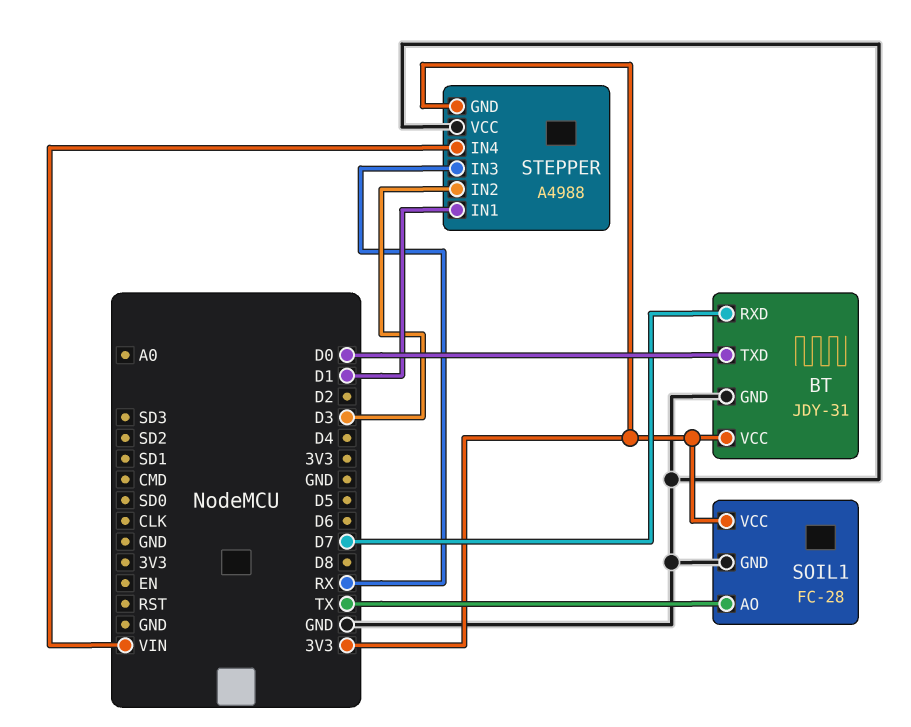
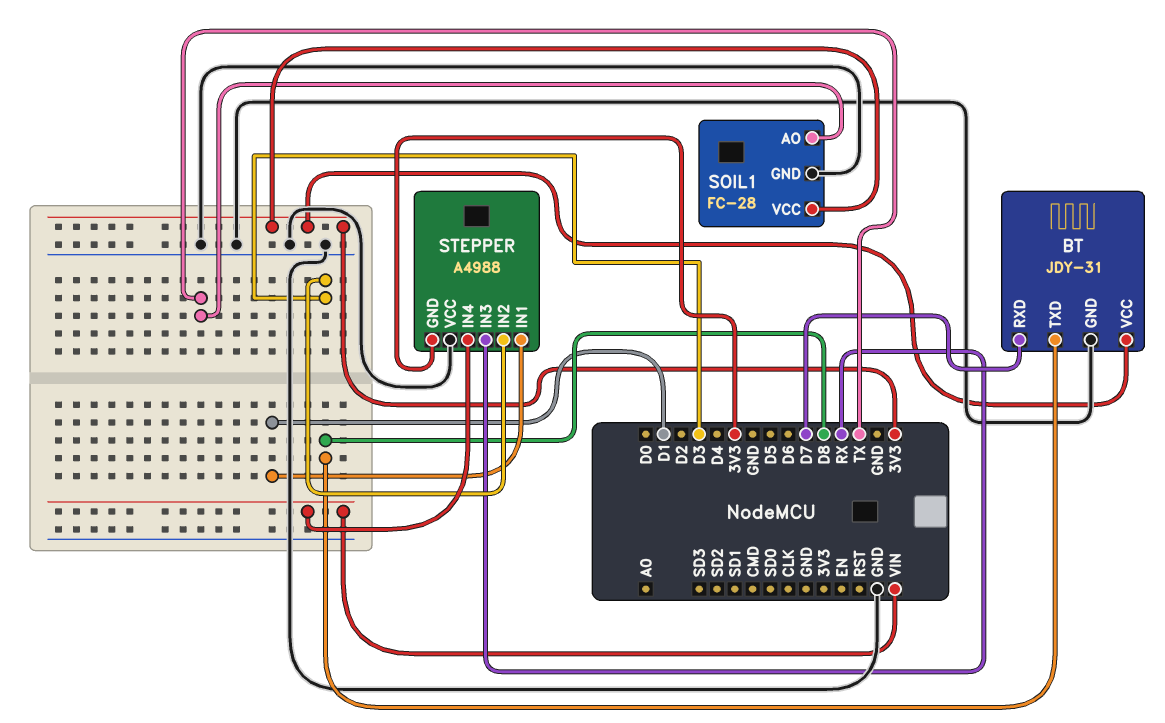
BT pin TXD: D0 -> D8

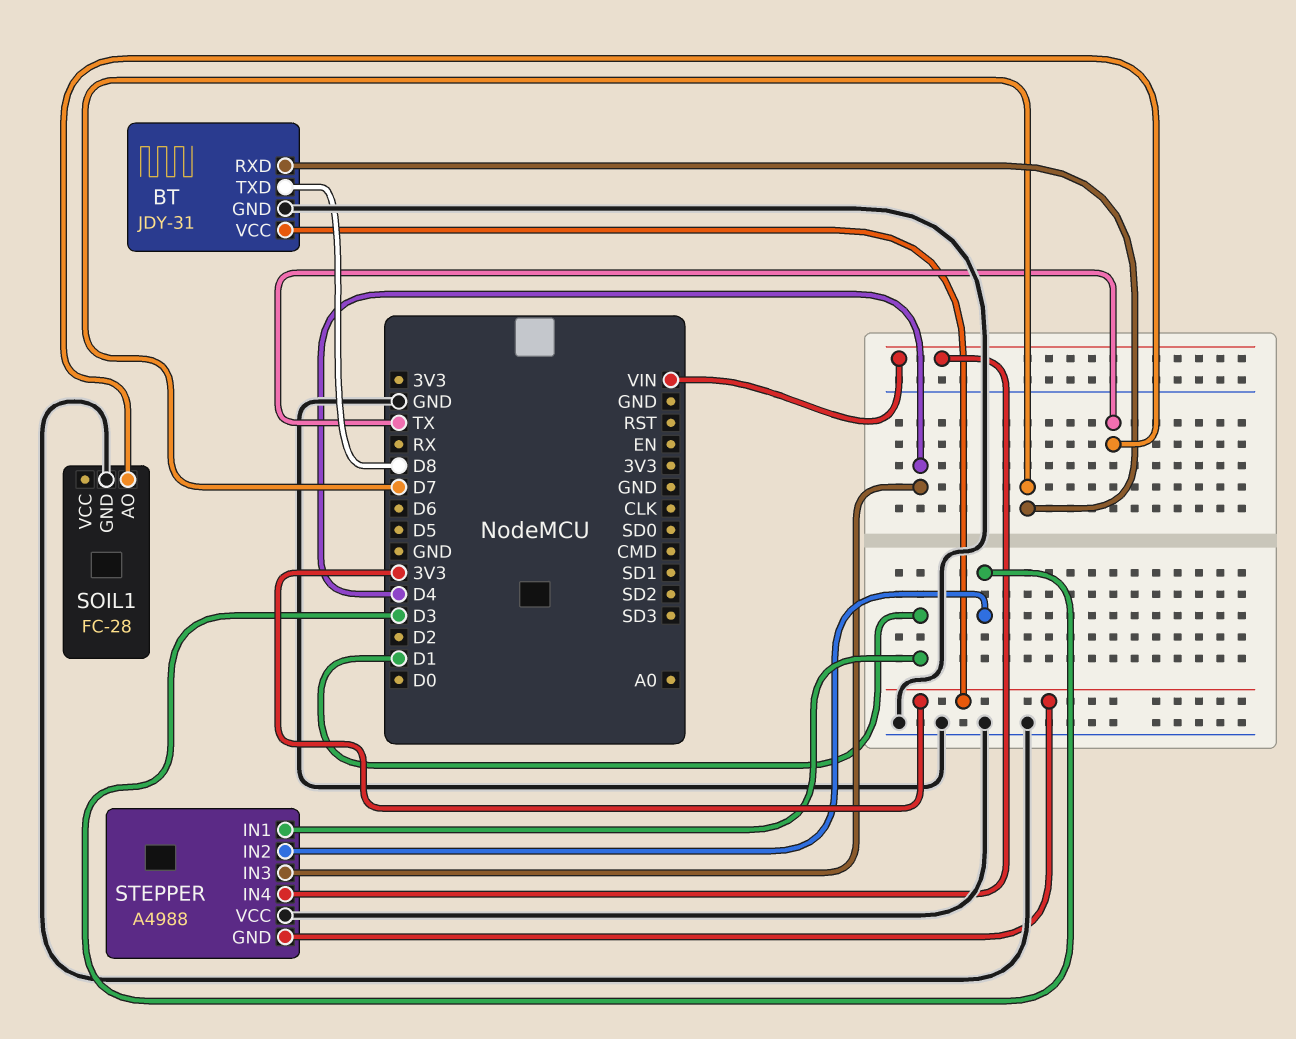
SOIL1 pin VCC: 3V3 -> none
STEPPER pin IN3: RX -> D4

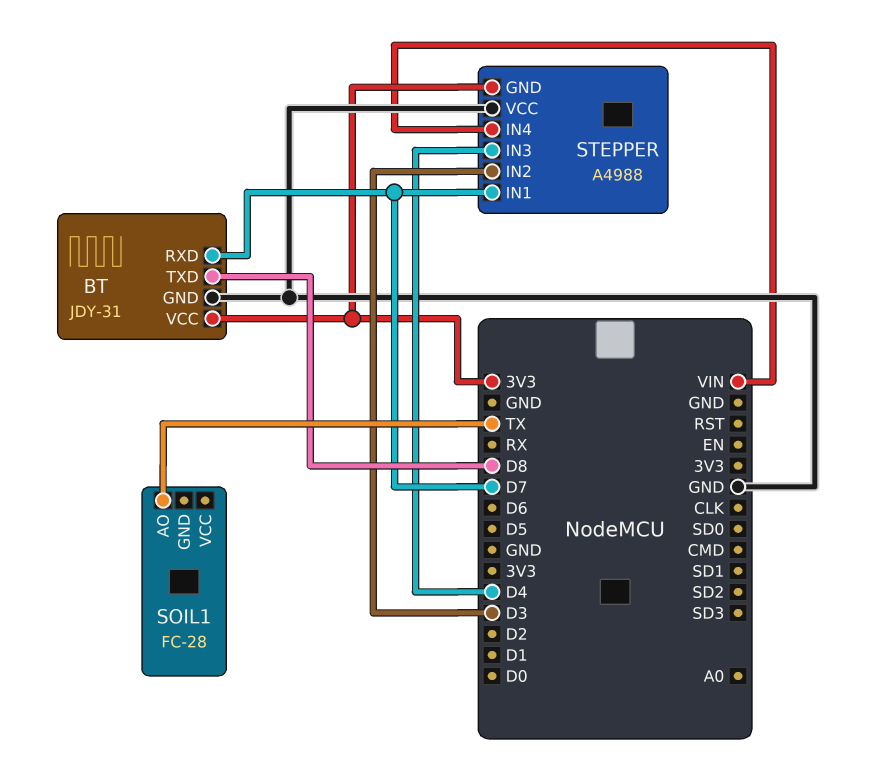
SOIL1 pin GND: GND -> none
STEPPER pin IN1: D1 -> D7

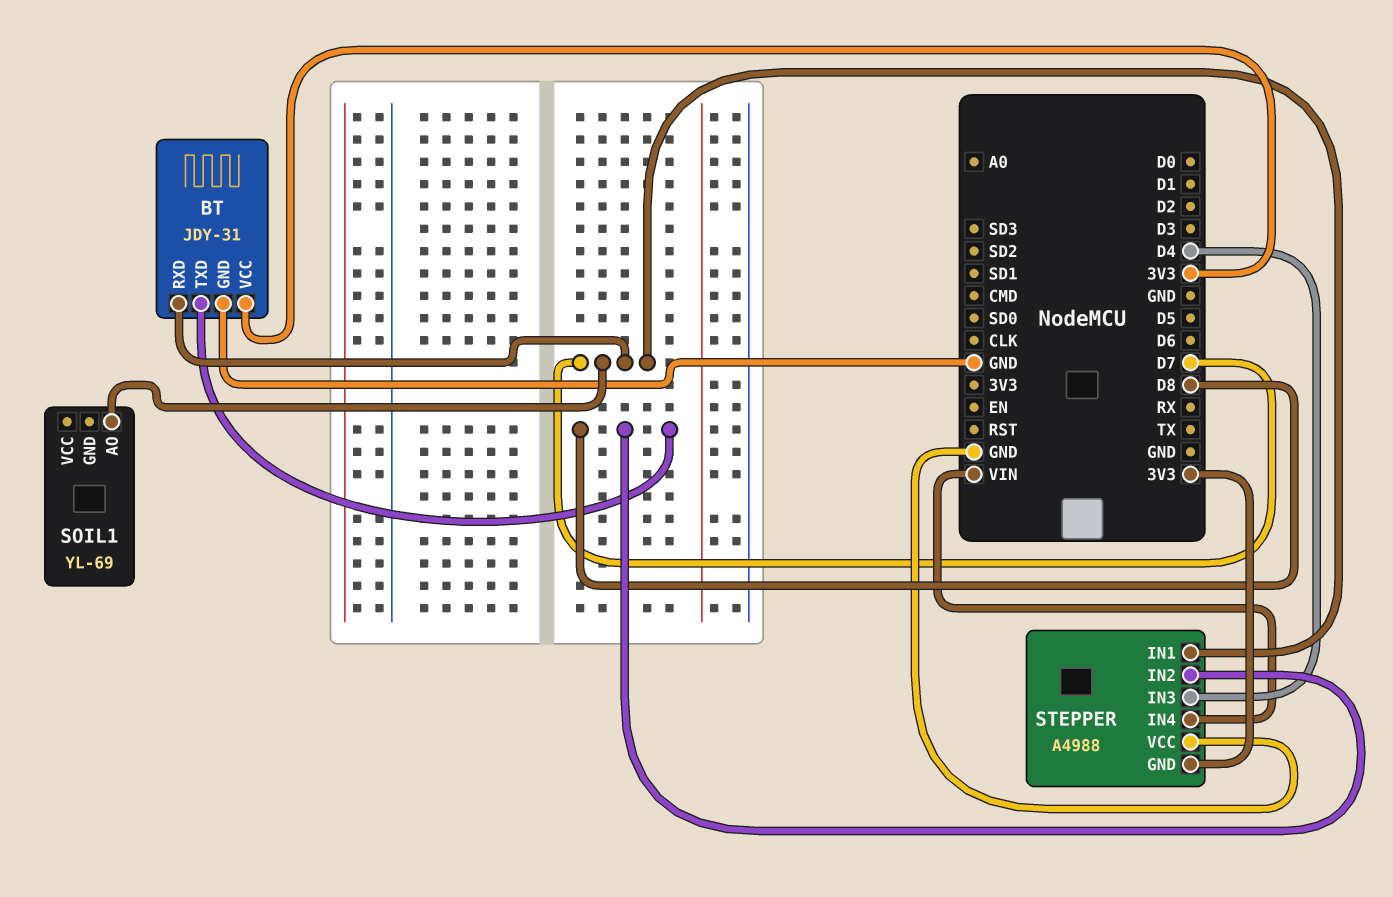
SOIL1: FC-28 -> YL-69
SOIL1 pin AO: TX -> D7
STEPPER pin IN2: D3 -> D8

